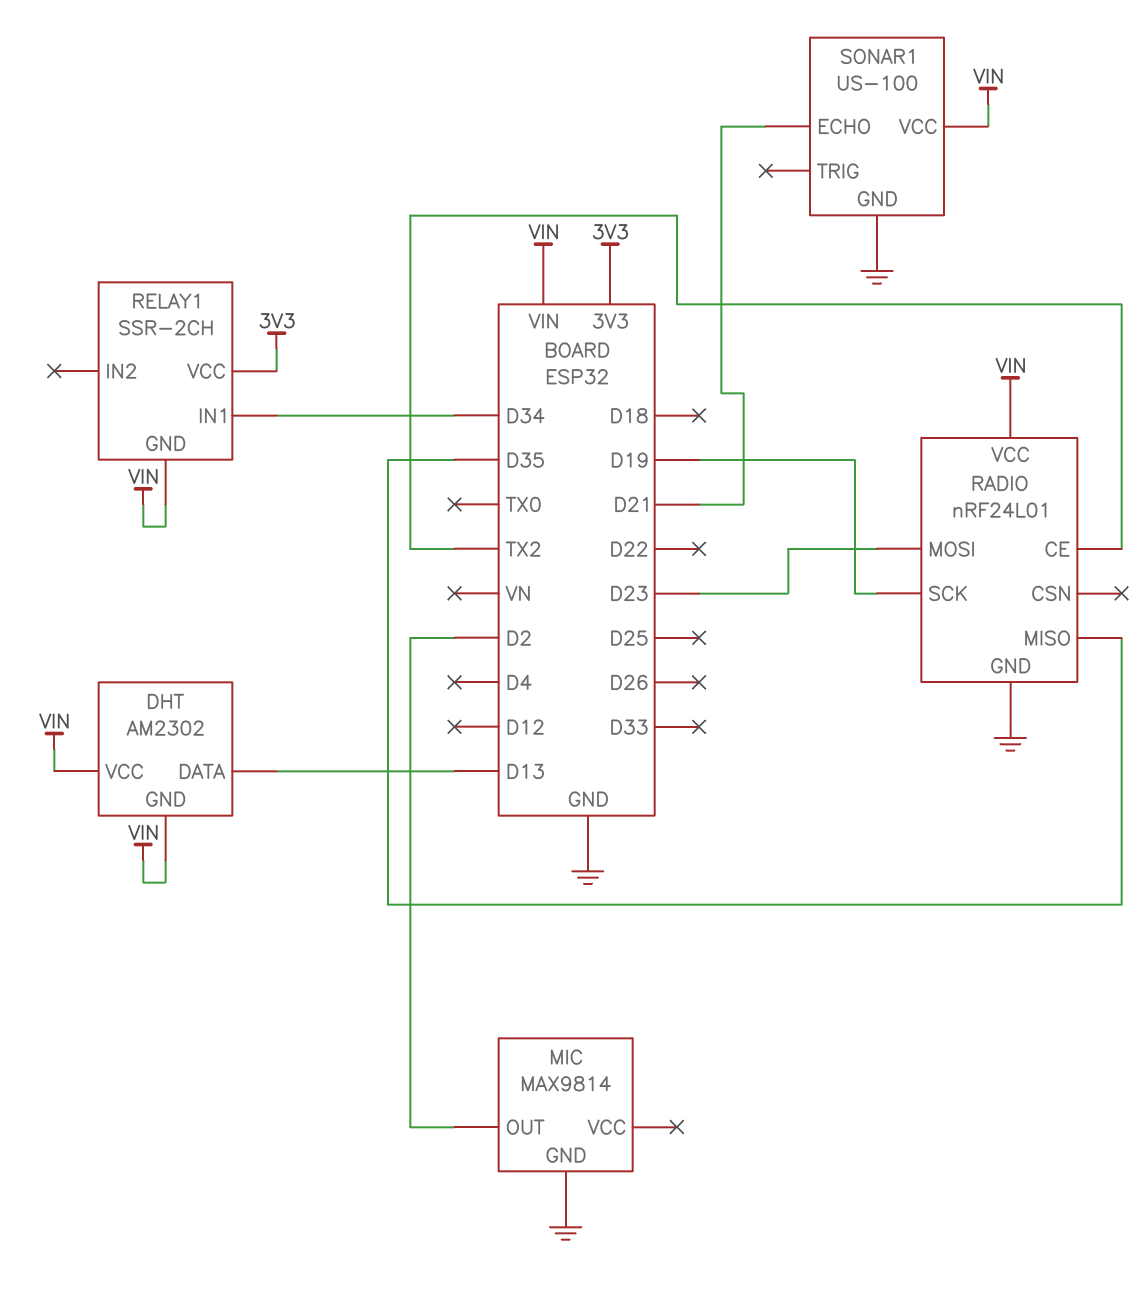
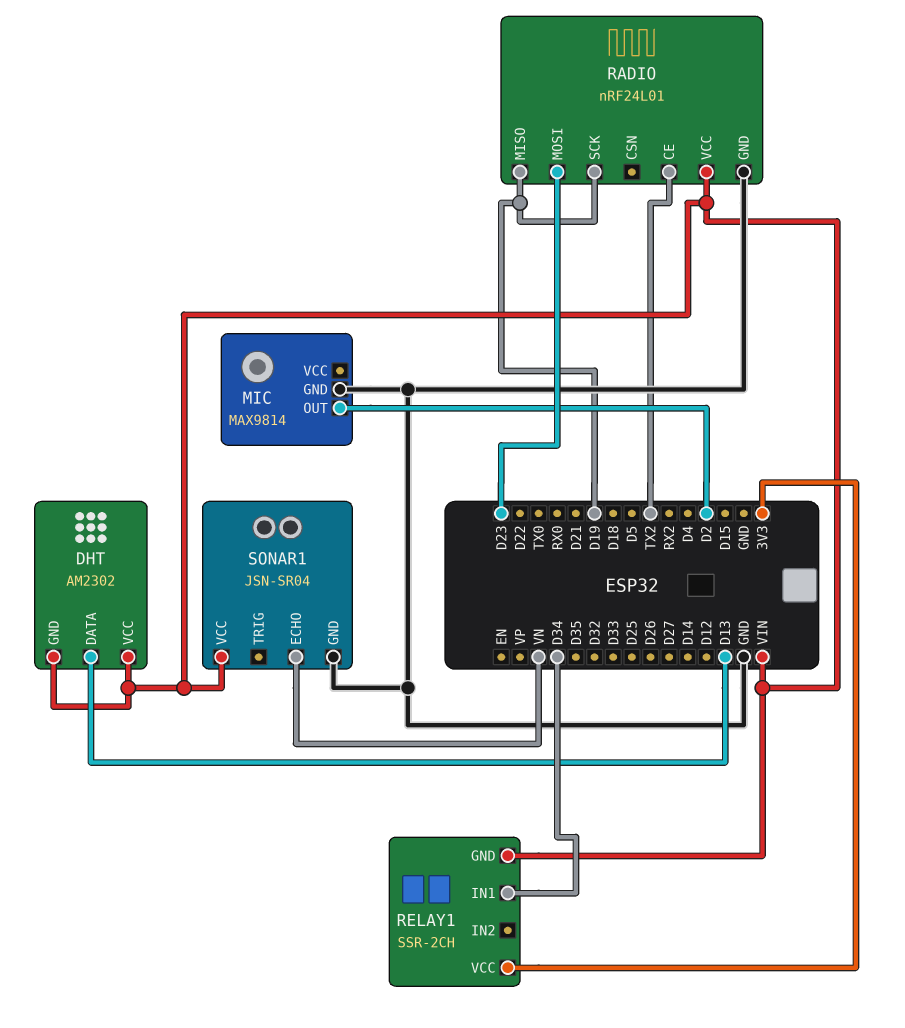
RADIO pin MISO: D35 -> D19
SONAR1: US-100 -> JSN-SR04
SONAR1 pin ECHO: D21 -> VN

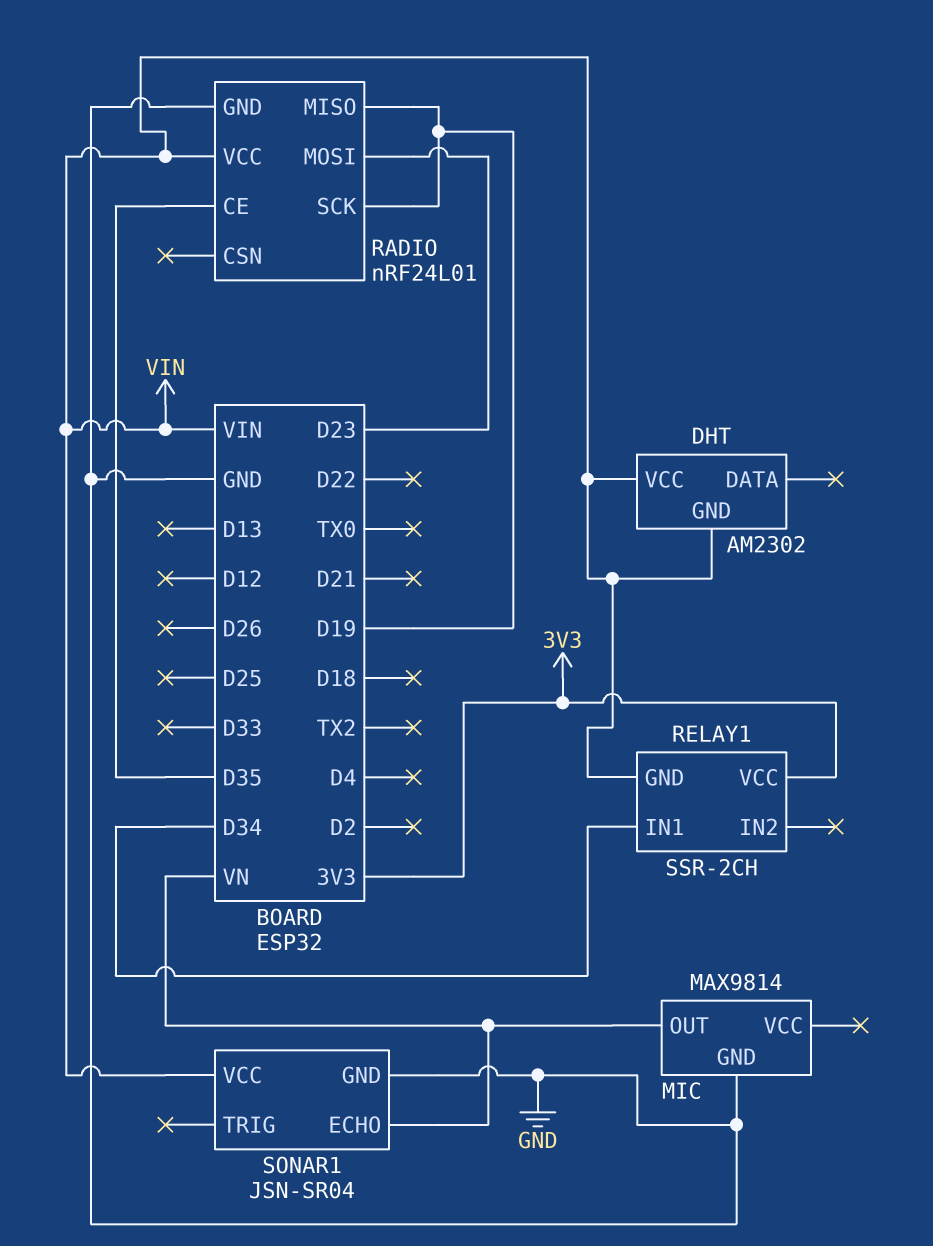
DHT pin DATA: D13 -> none
MIC pin OUT: D2 -> VN
RADIO pin CE: TX2 -> D35

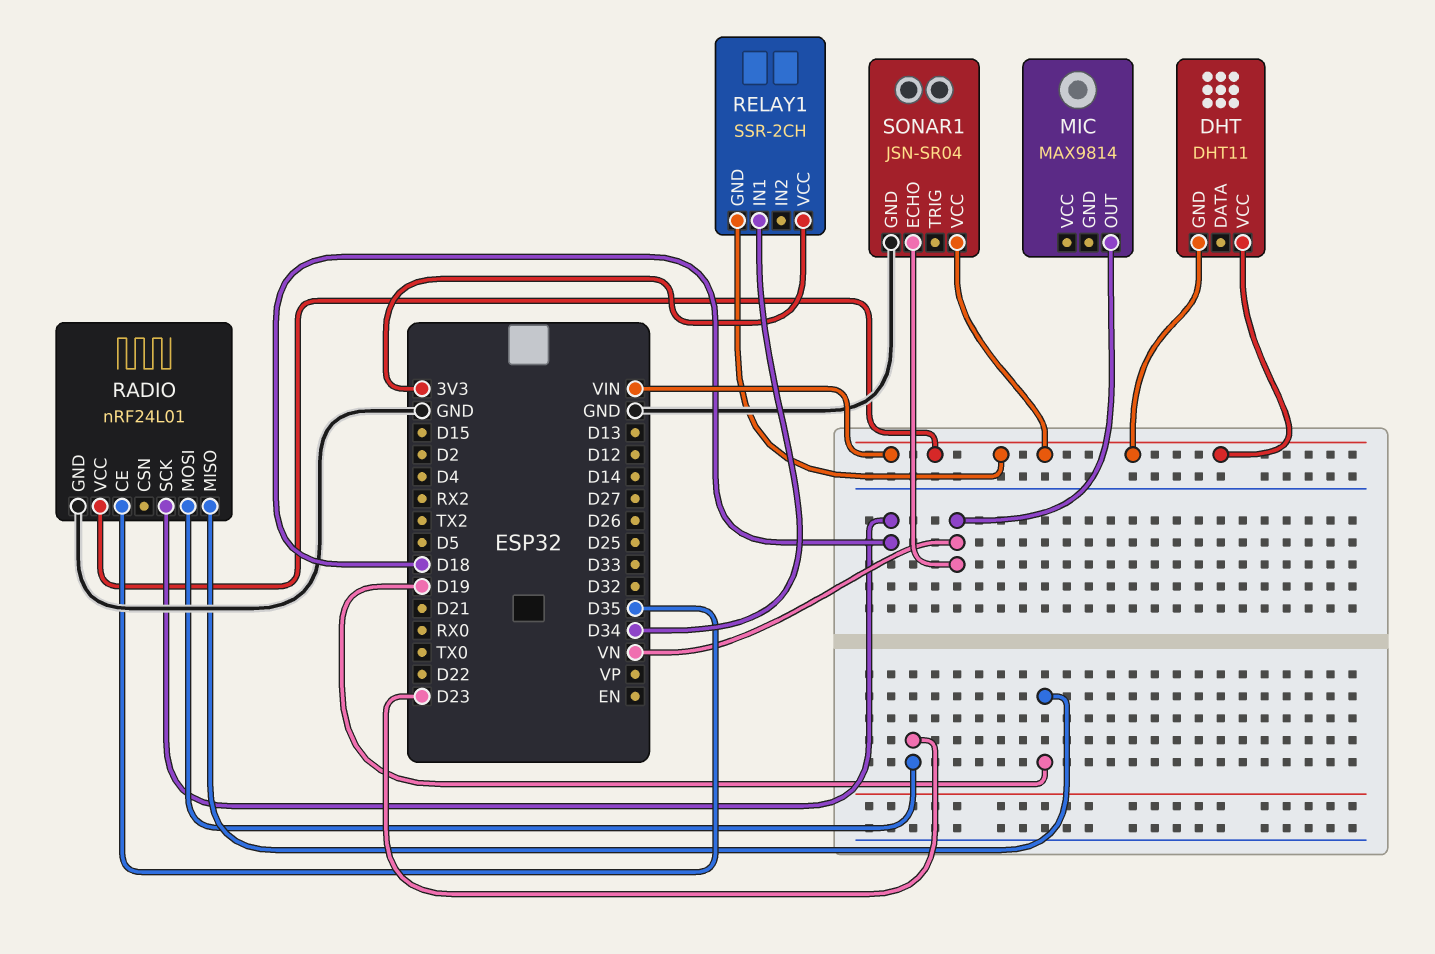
DHT: AM2302 -> DHT11
MIC pin GND: GND -> none
RADIO pin SCK: D19 -> D18

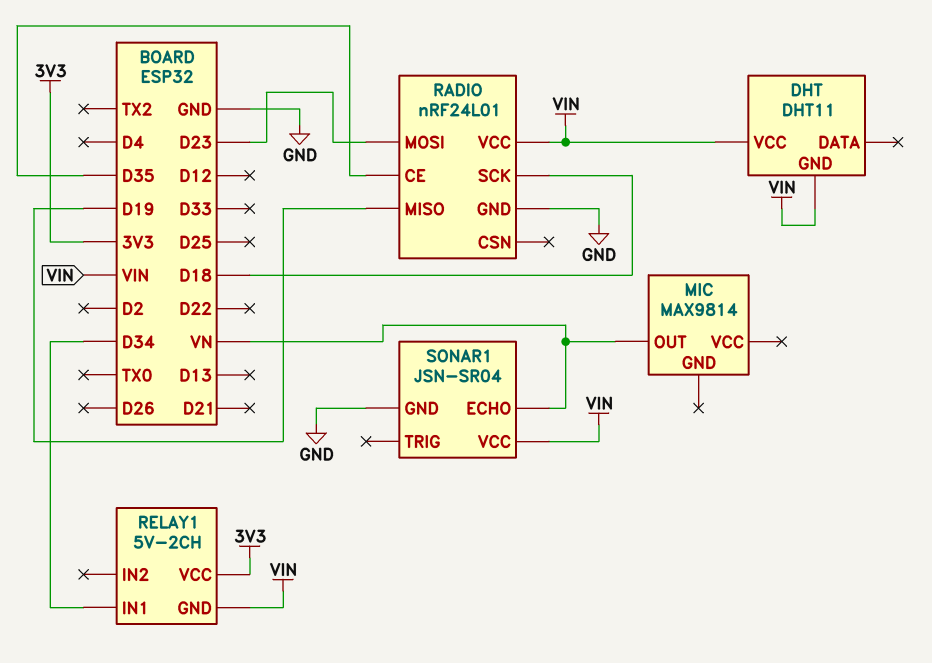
RELAY1: SSR-2CH -> 5V-2CH

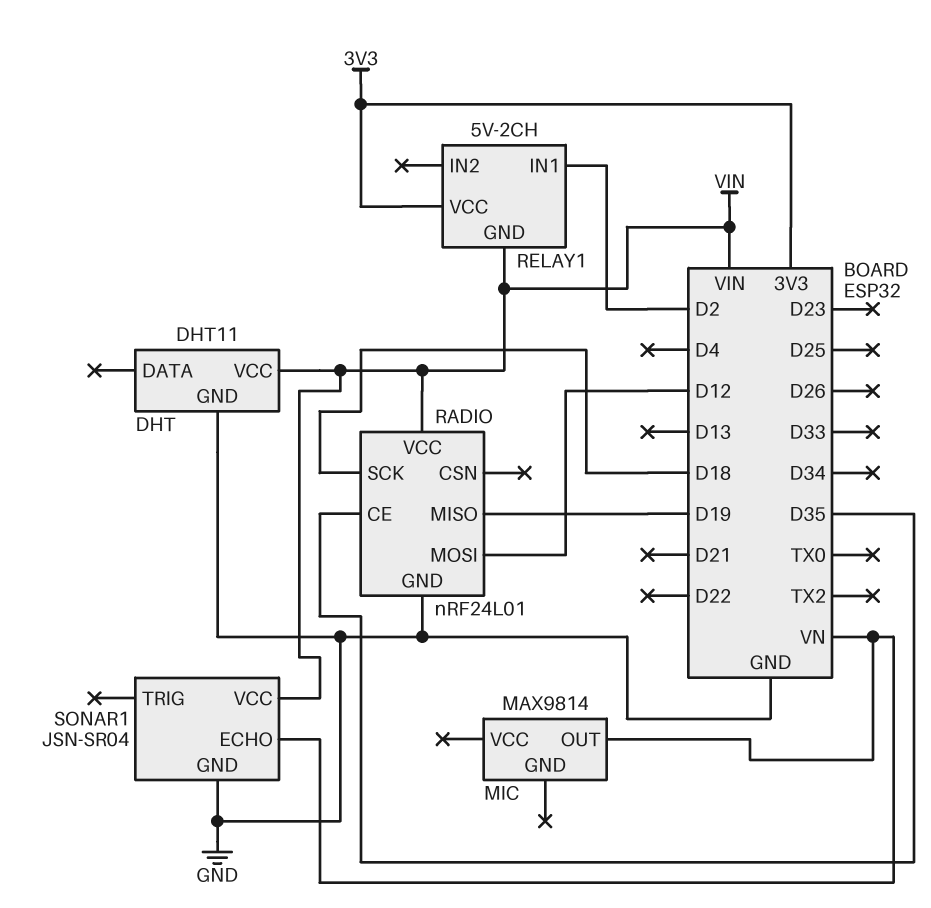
DHT pin GND: VIN -> GND
RADIO pin MOSI: D23 -> D12
RELAY1 pin IN1: D34 -> D2

